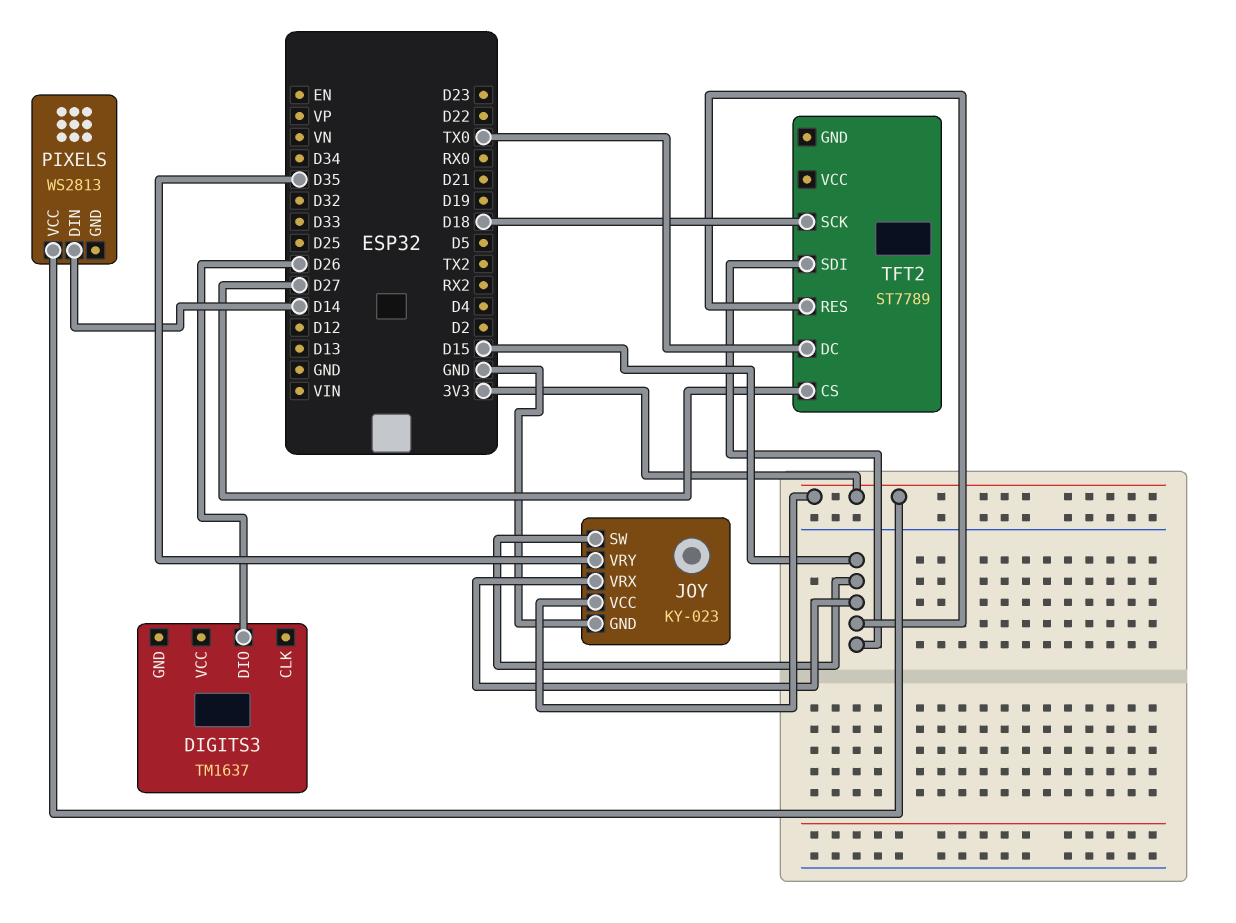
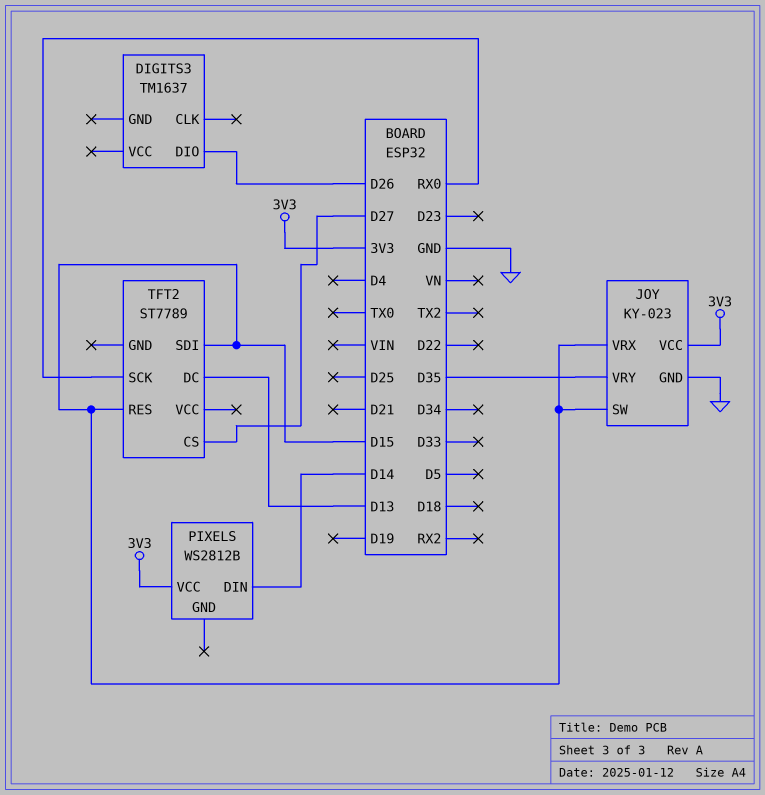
PIXELS: WS2813 -> WS2812B
TFT2 pin DC: TX0 -> D13
TFT2 pin SCK: D18 -> RX0

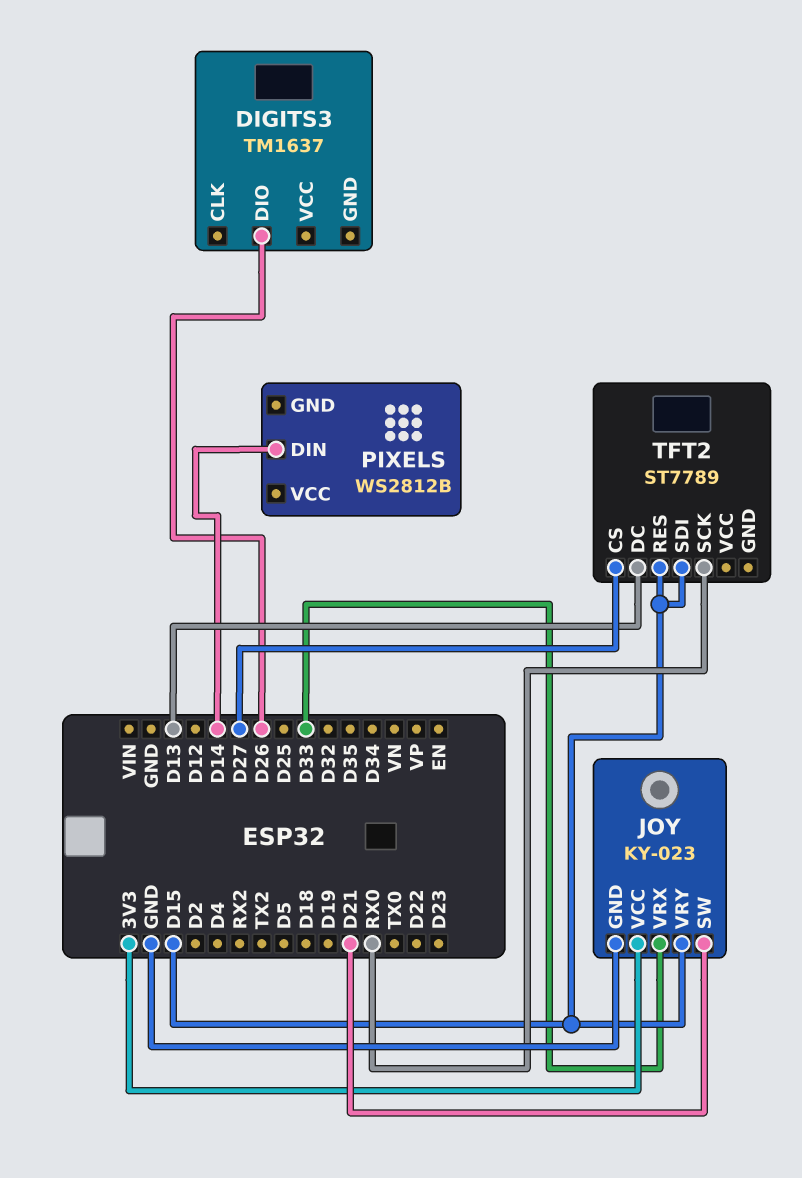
JOY pin SW: D15 -> D21
JOY pin VRX: D15 -> D33
JOY pin VRY: D35 -> D15
PIXELS pin VCC: 3V3 -> none

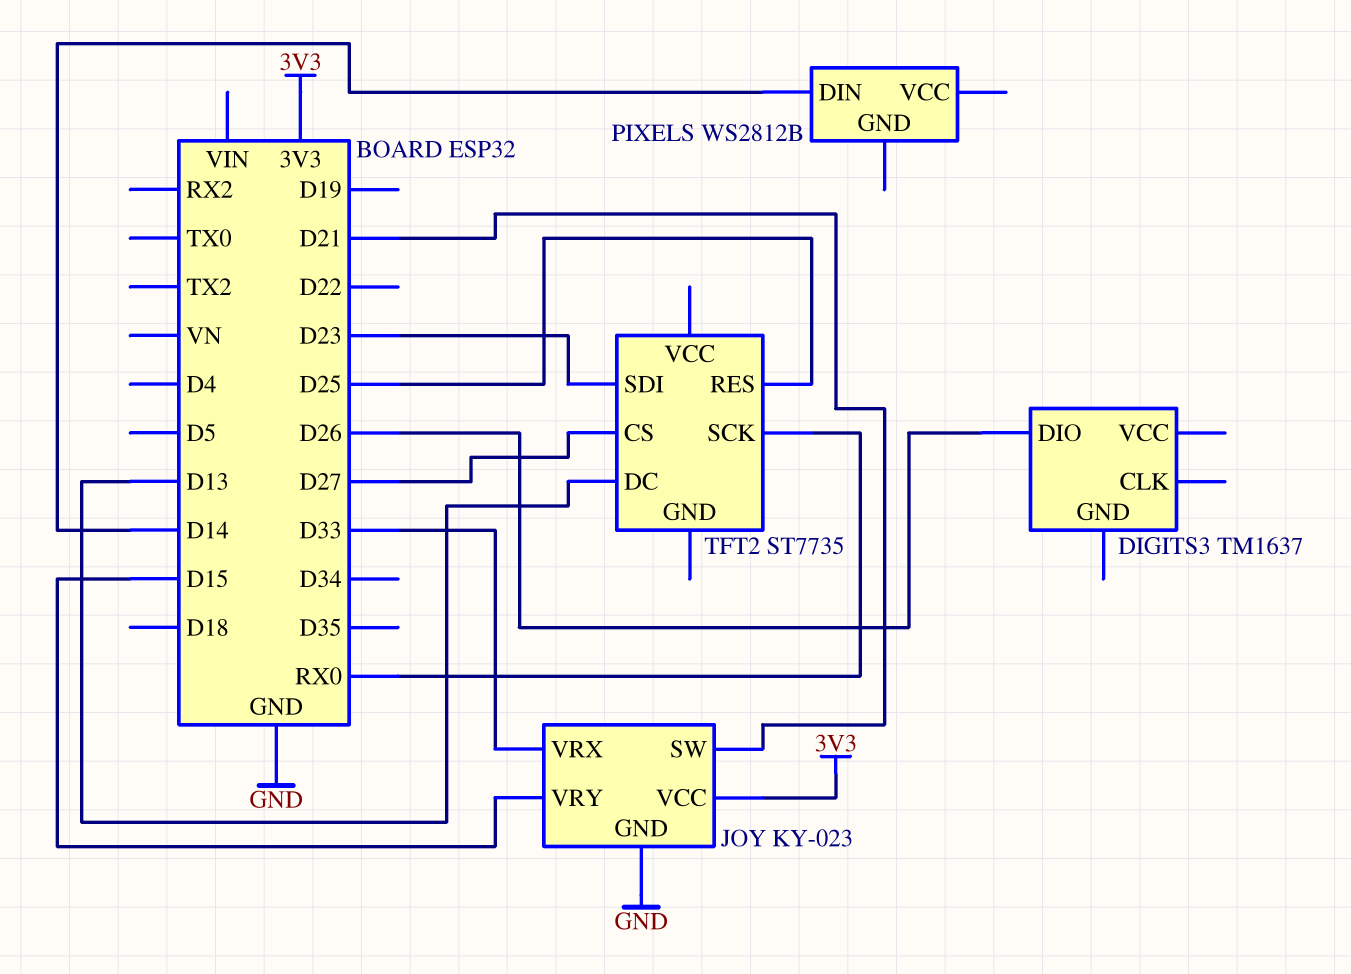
TFT2: ST7789 -> ST7735
TFT2 pin RES: D15 -> D25
TFT2 pin SDI: D15 -> D23

